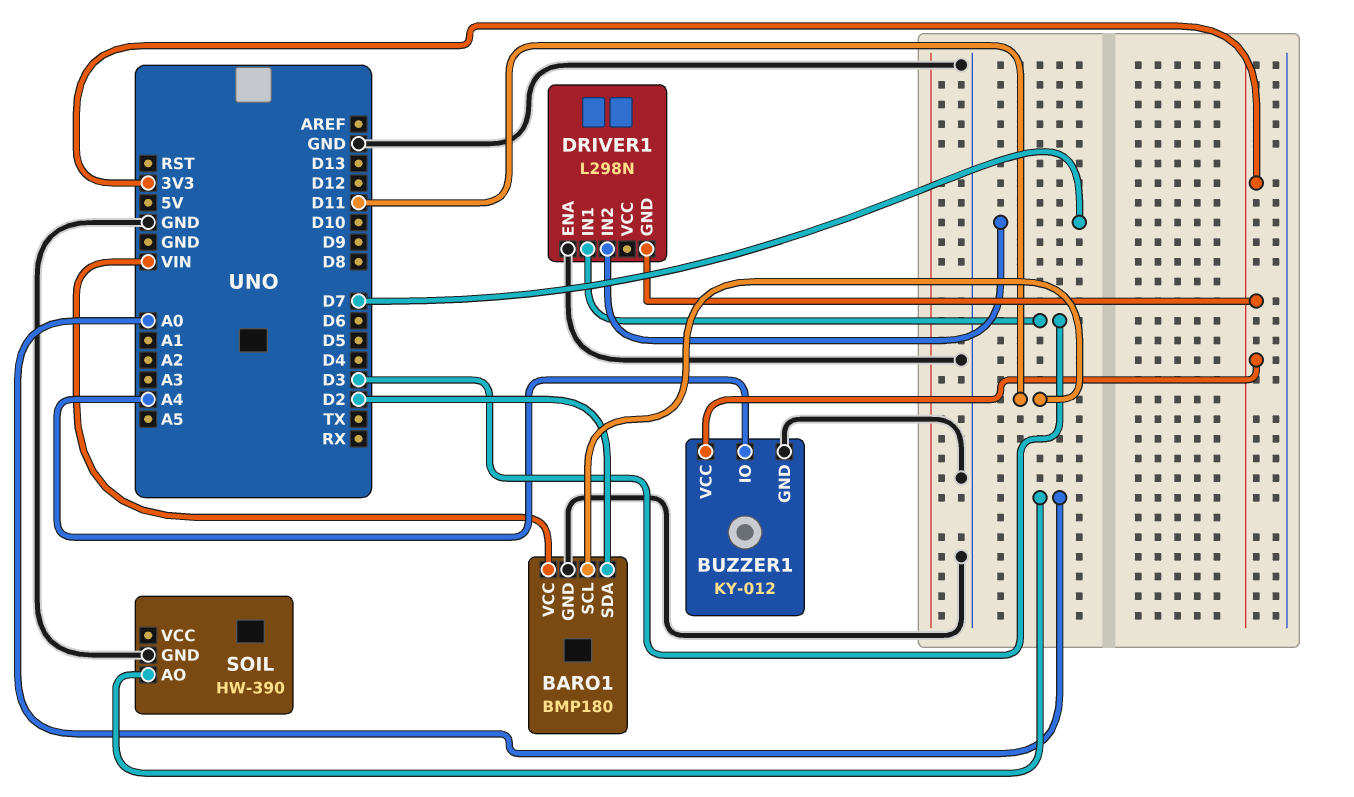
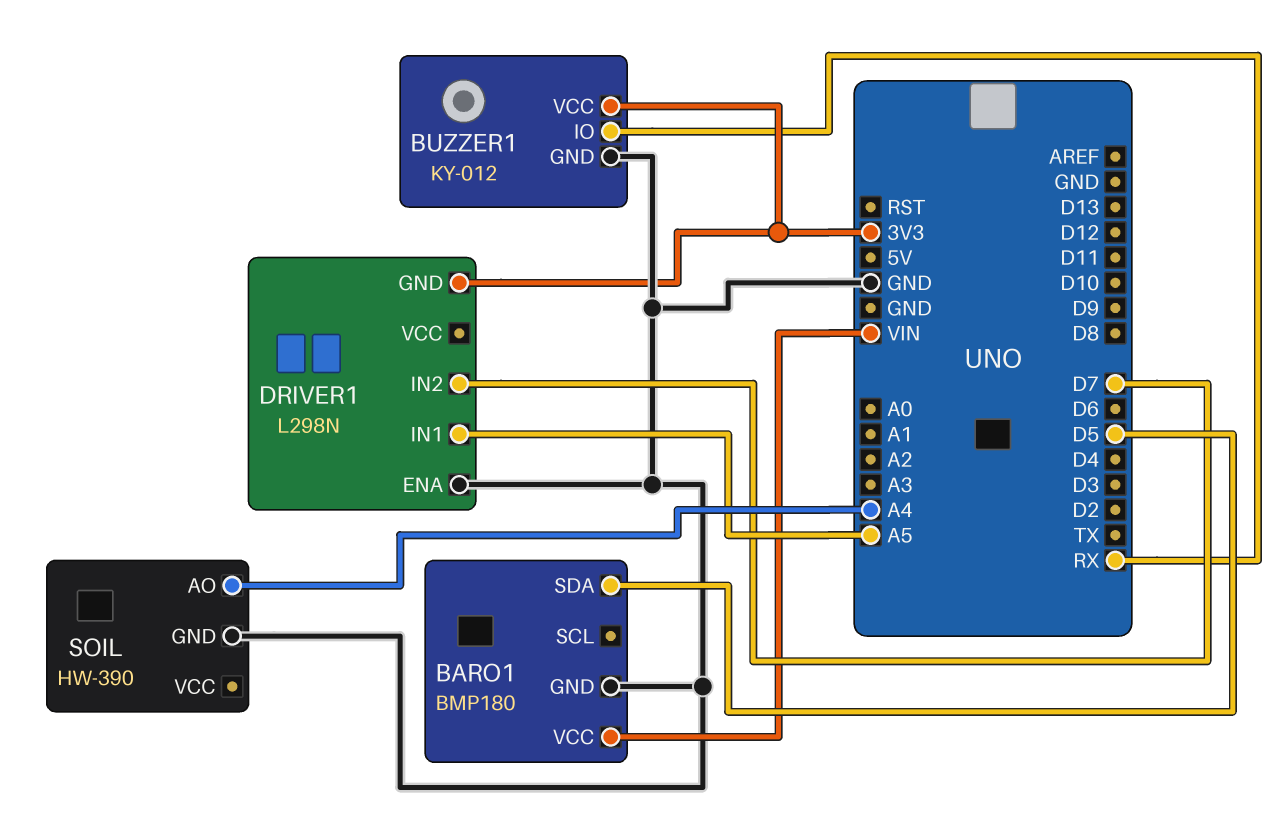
BARO1 pin SCL: D11 -> none
BARO1 pin SDA: D2 -> D5
BUZZER1 pin IO: A4 -> RX
DRIVER1 pin IN1: D3 -> A5
SOIL pin AO: A0 -> A4

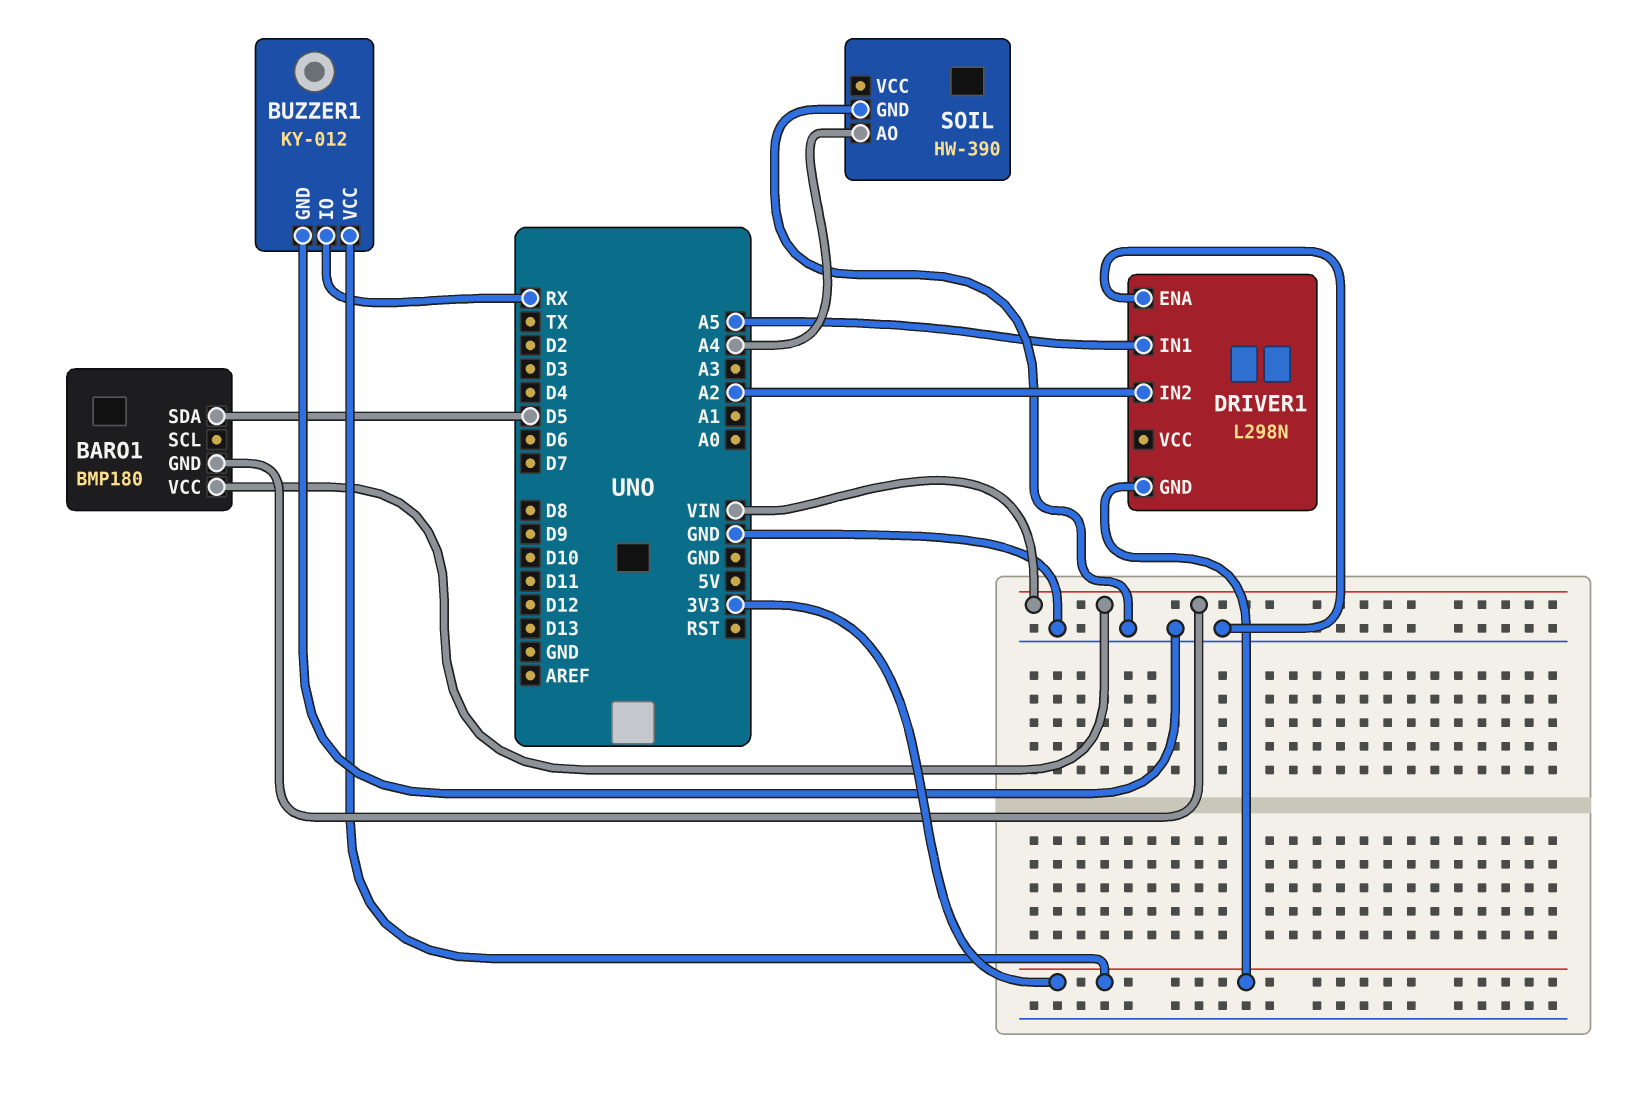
BARO1 pin GND: GND -> VIN
DRIVER1 pin IN2: D7 -> A2

